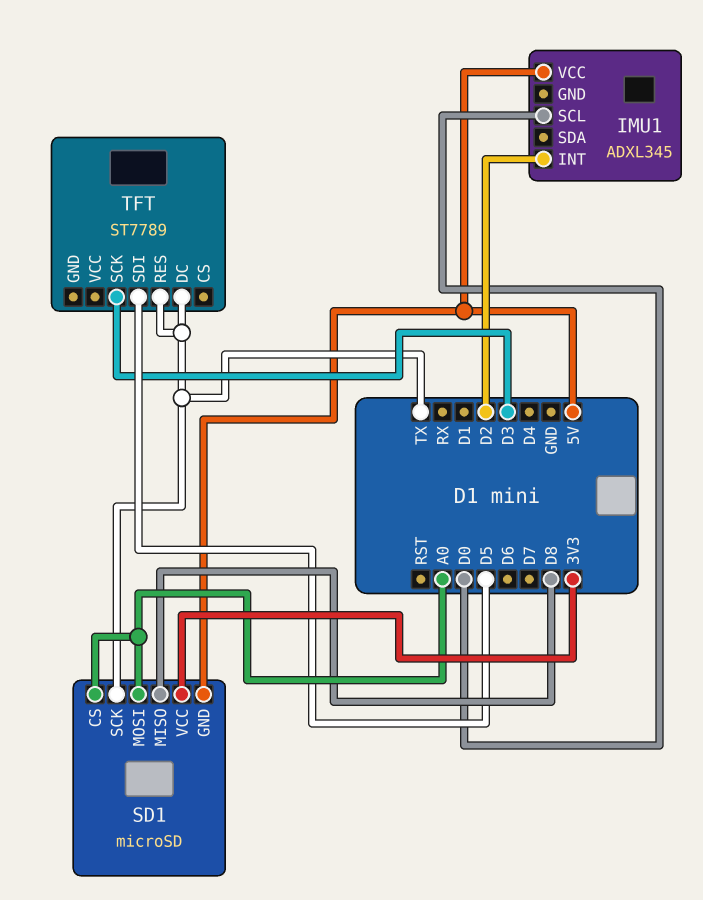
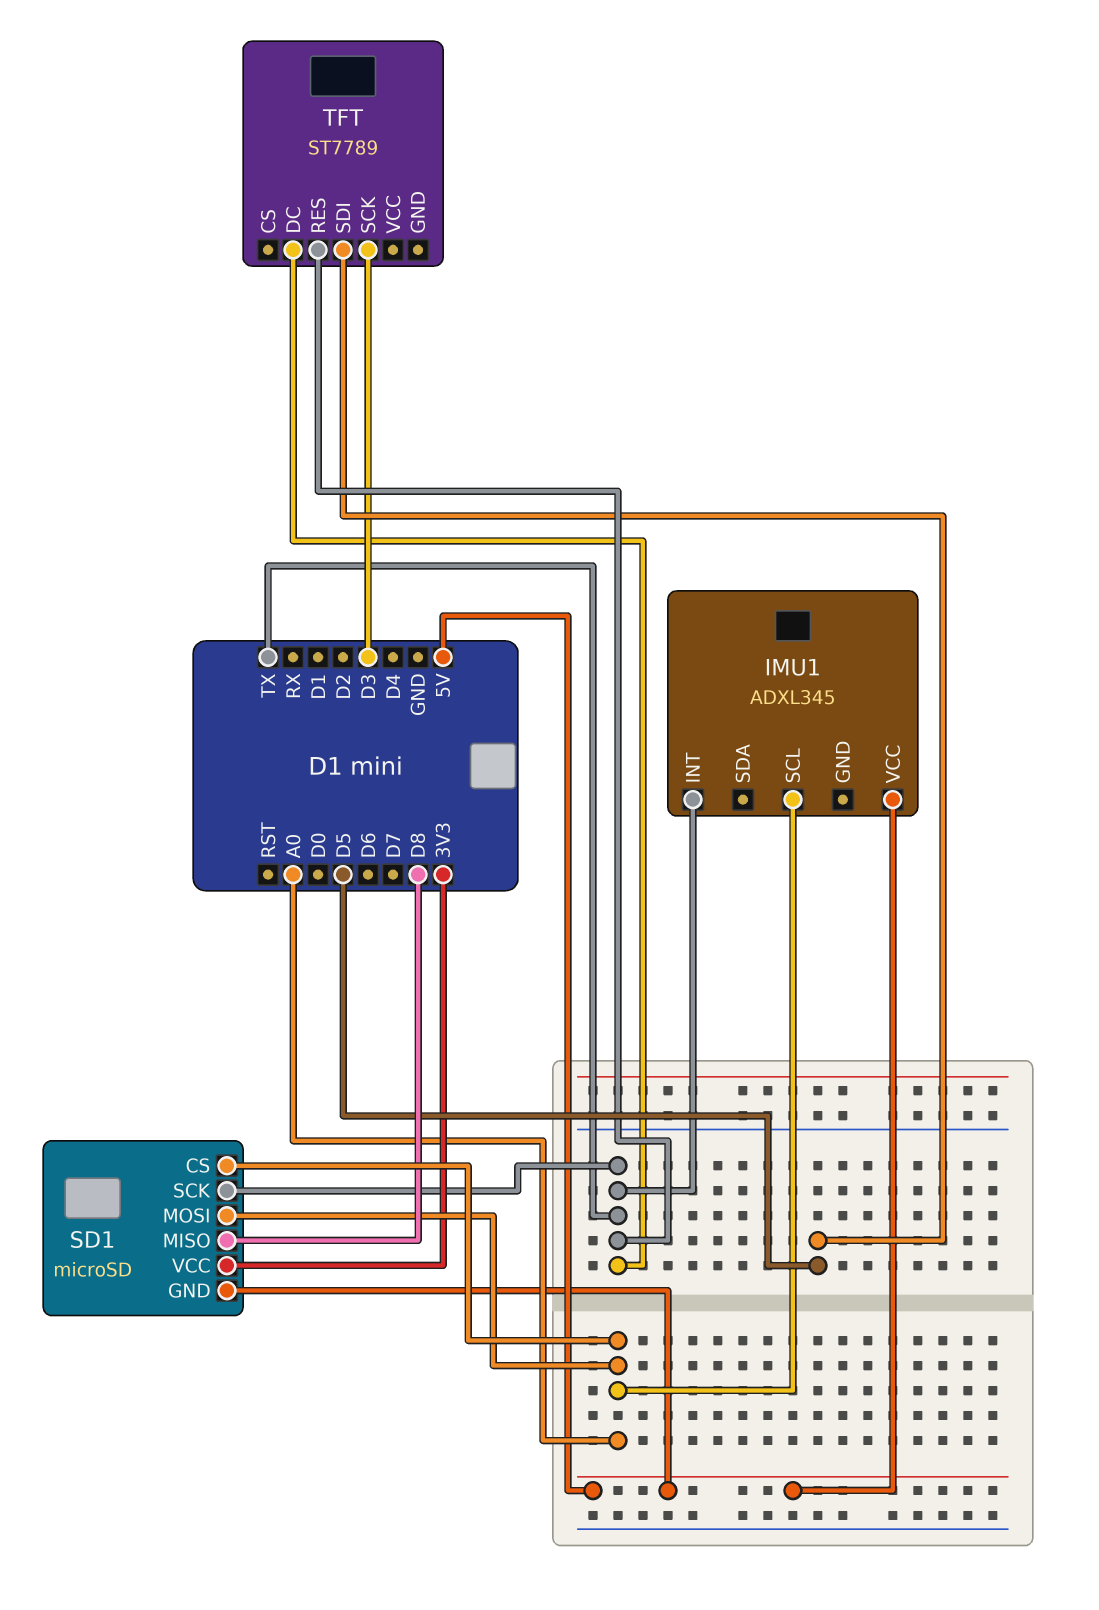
IMU1 pin INT: D2 -> TX
IMU1 pin SCL: D0 -> A0

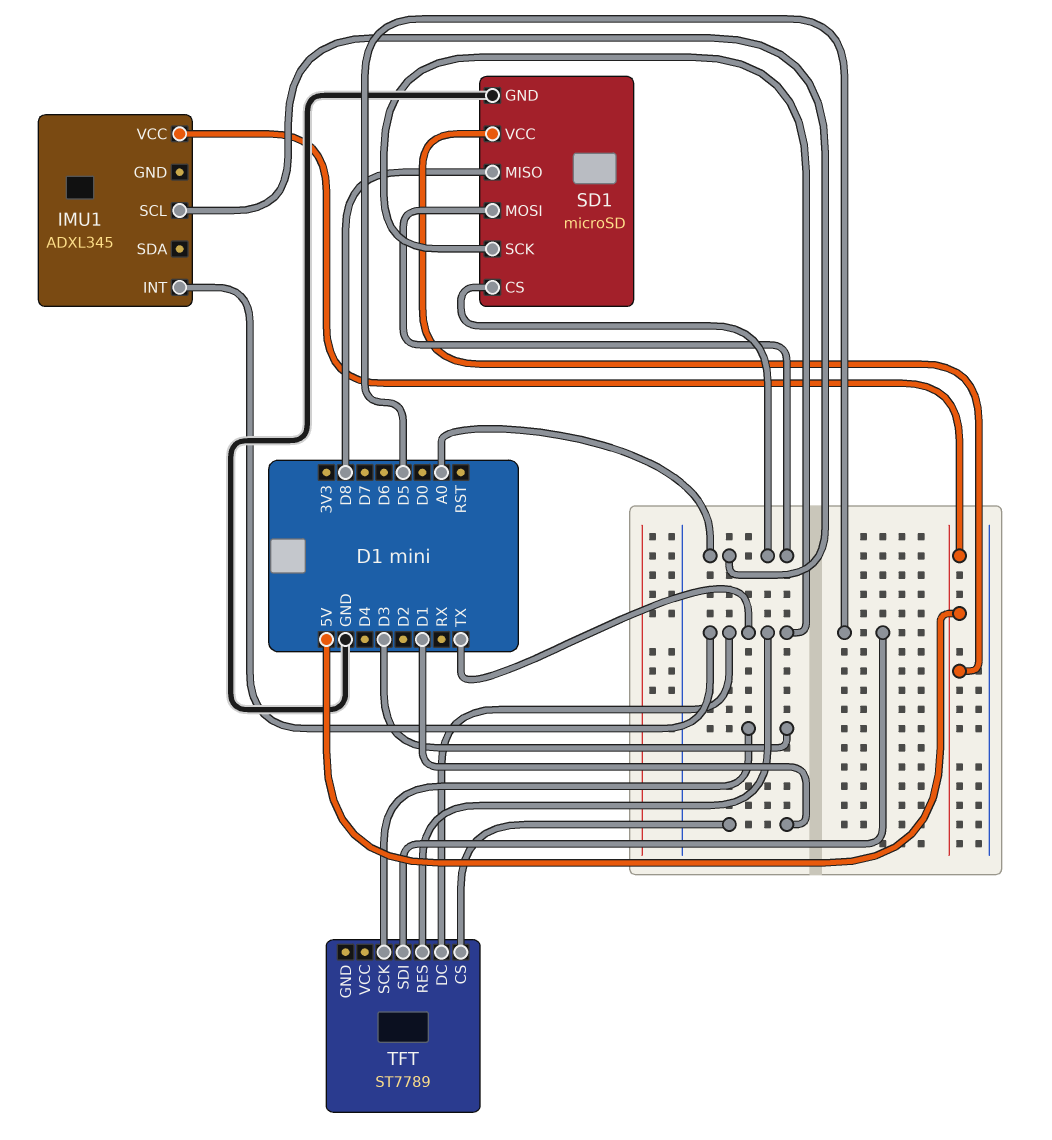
SD1 pin GND: 5V -> GND
SD1 pin VCC: 3V3 -> 5V
TFT pin CS: none -> D1

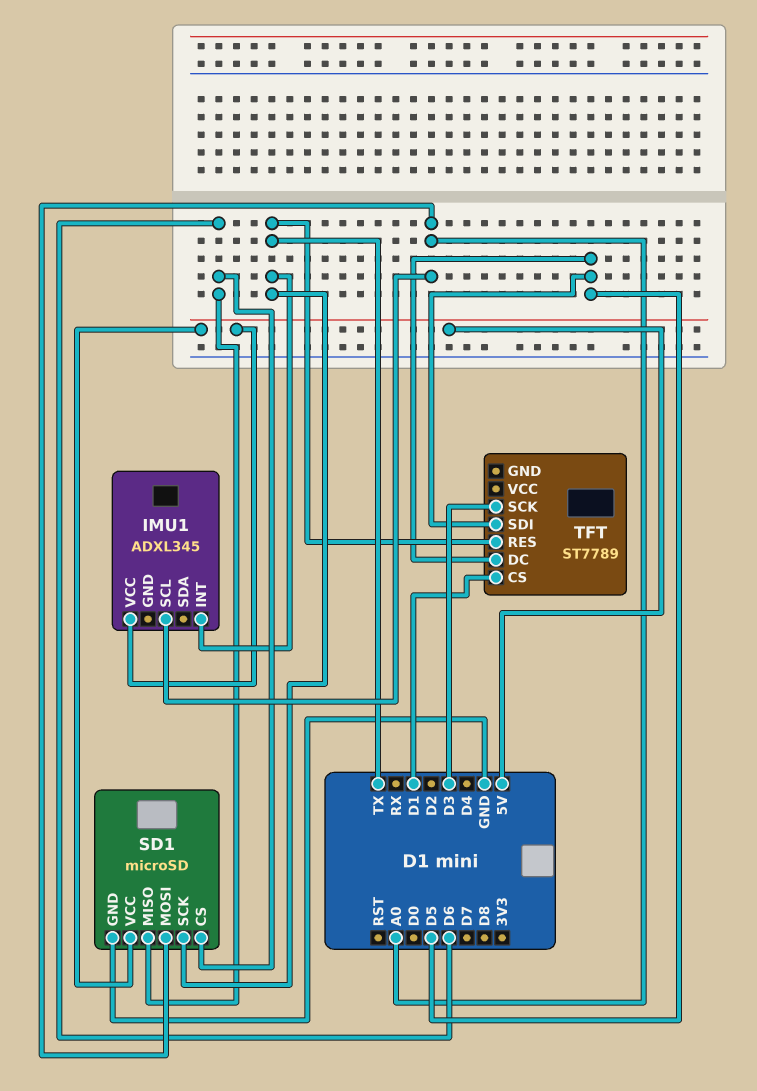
SD1 pin CS: A0 -> D6
SD1 pin MISO: D8 -> D6
TFT pin DC: TX -> D5

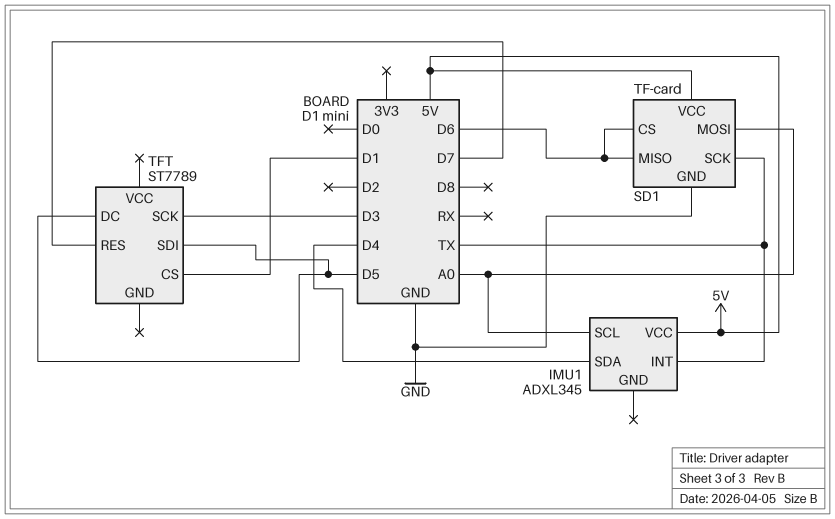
IMU1 pin SDA: none -> D4
SD1: microSD -> TF-card
TFT pin RES: TX -> D7

